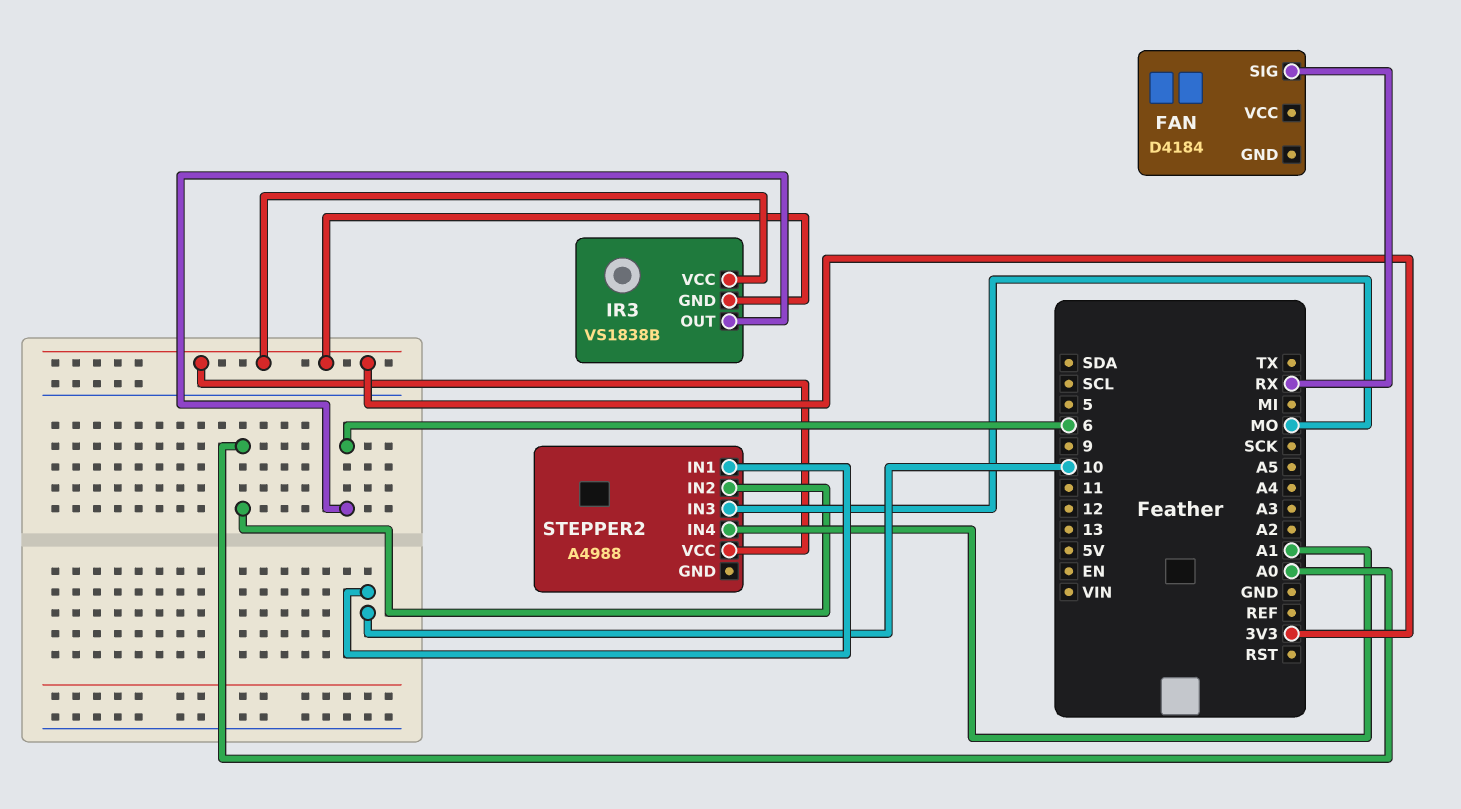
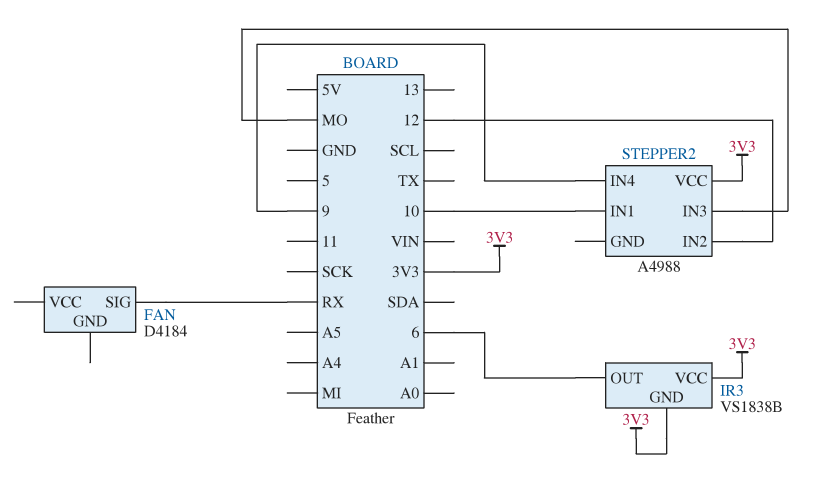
STEPPER2 pin IN2: A0 -> 12
STEPPER2 pin IN4: A1 -> 9

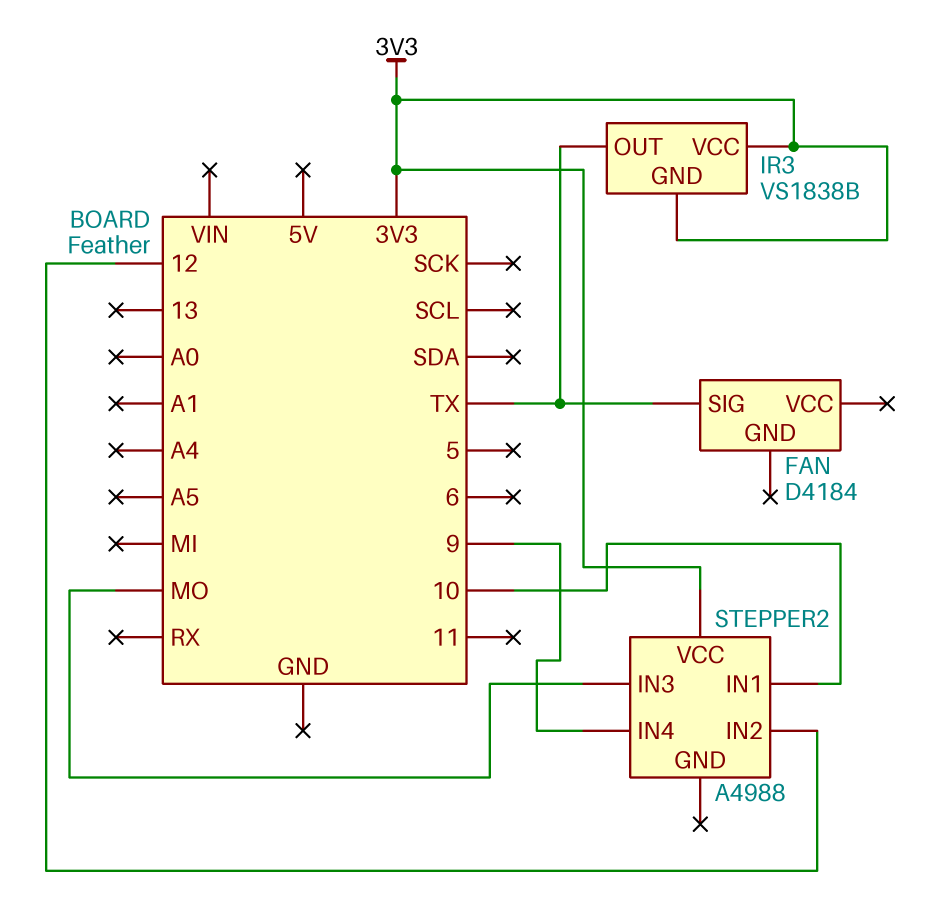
FAN pin SIG: RX -> TX
IR3 pin OUT: 6 -> TX

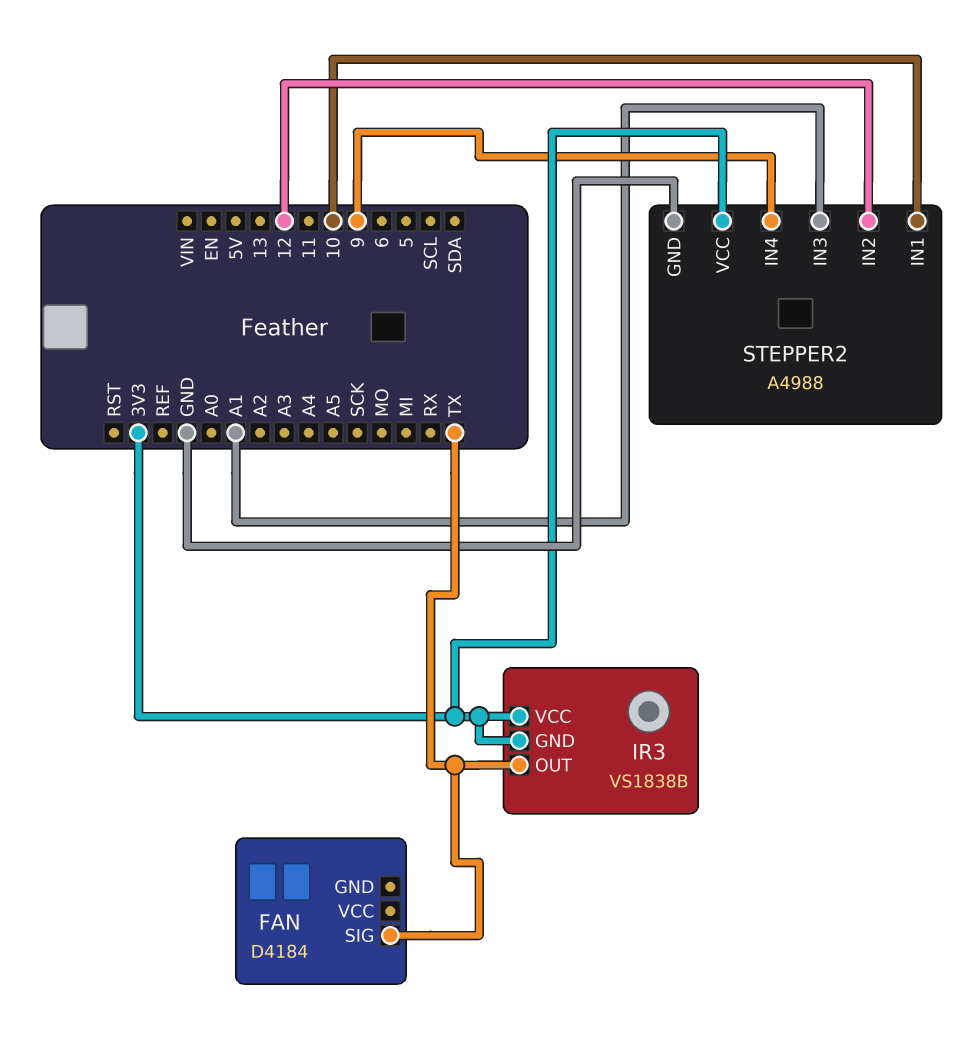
STEPPER2 pin GND: none -> GND
STEPPER2 pin IN3: MO -> A1

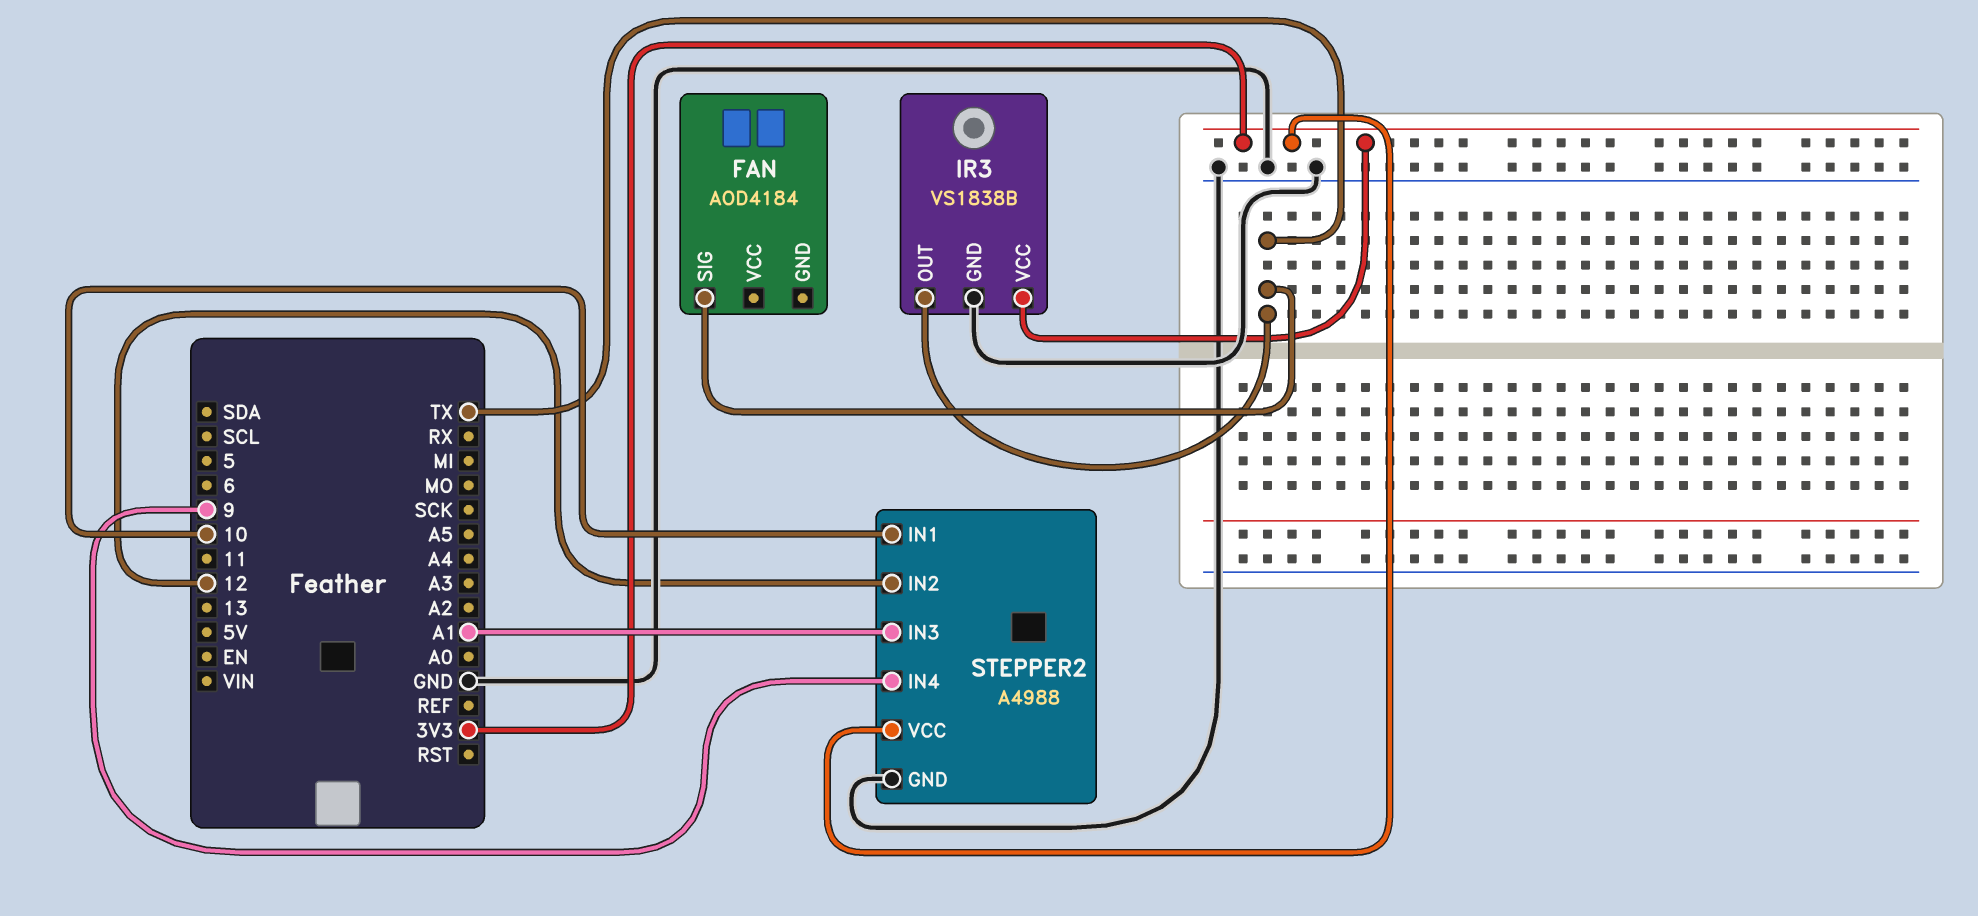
FAN: D4184 -> AOD4184
IR3 pin GND: 3V3 -> GND

